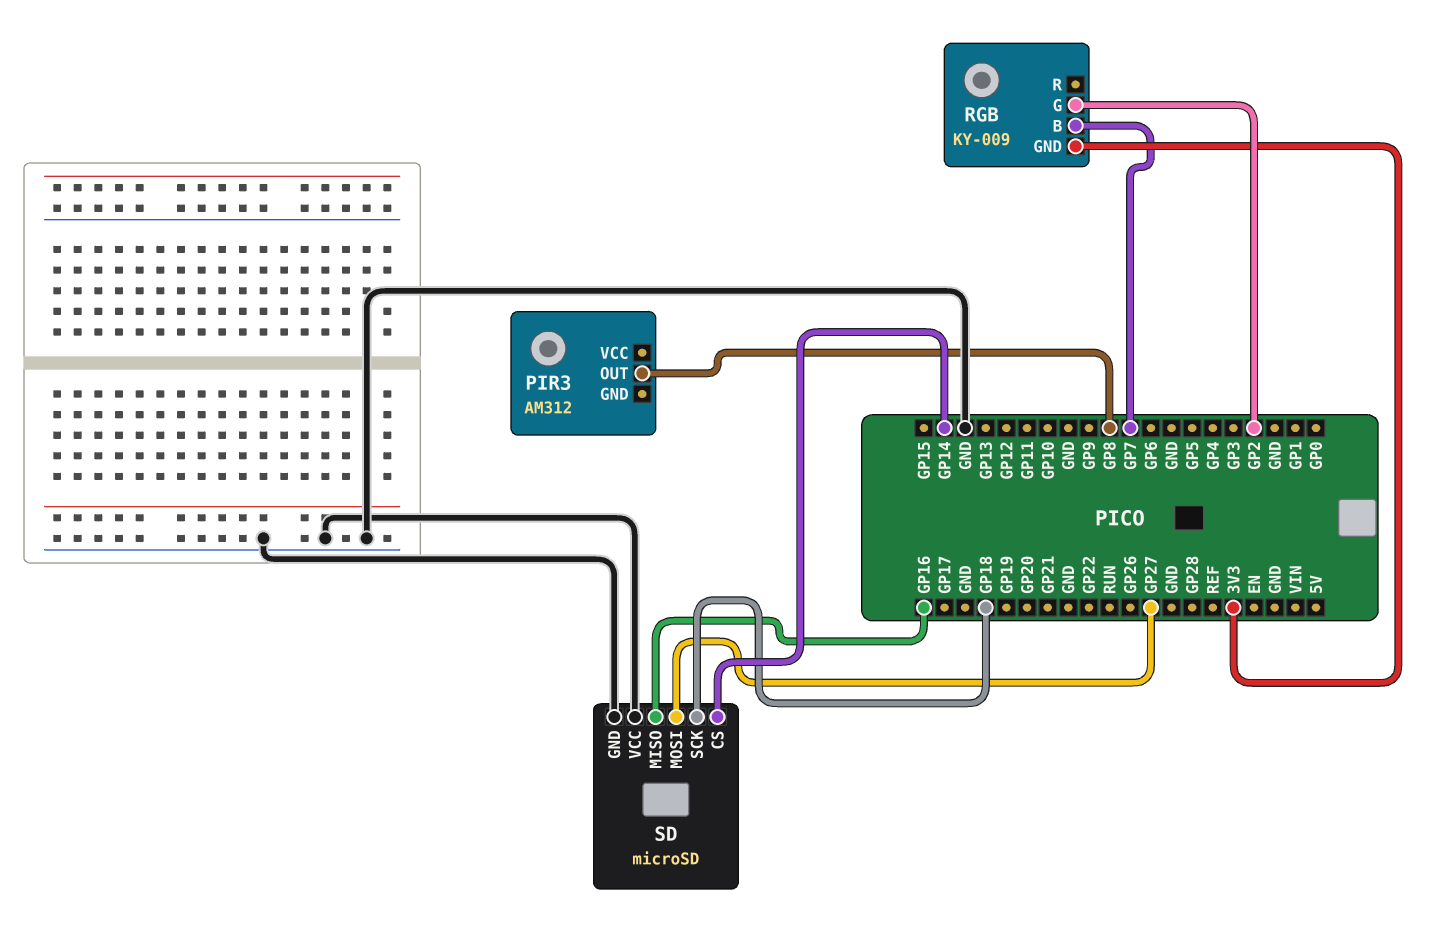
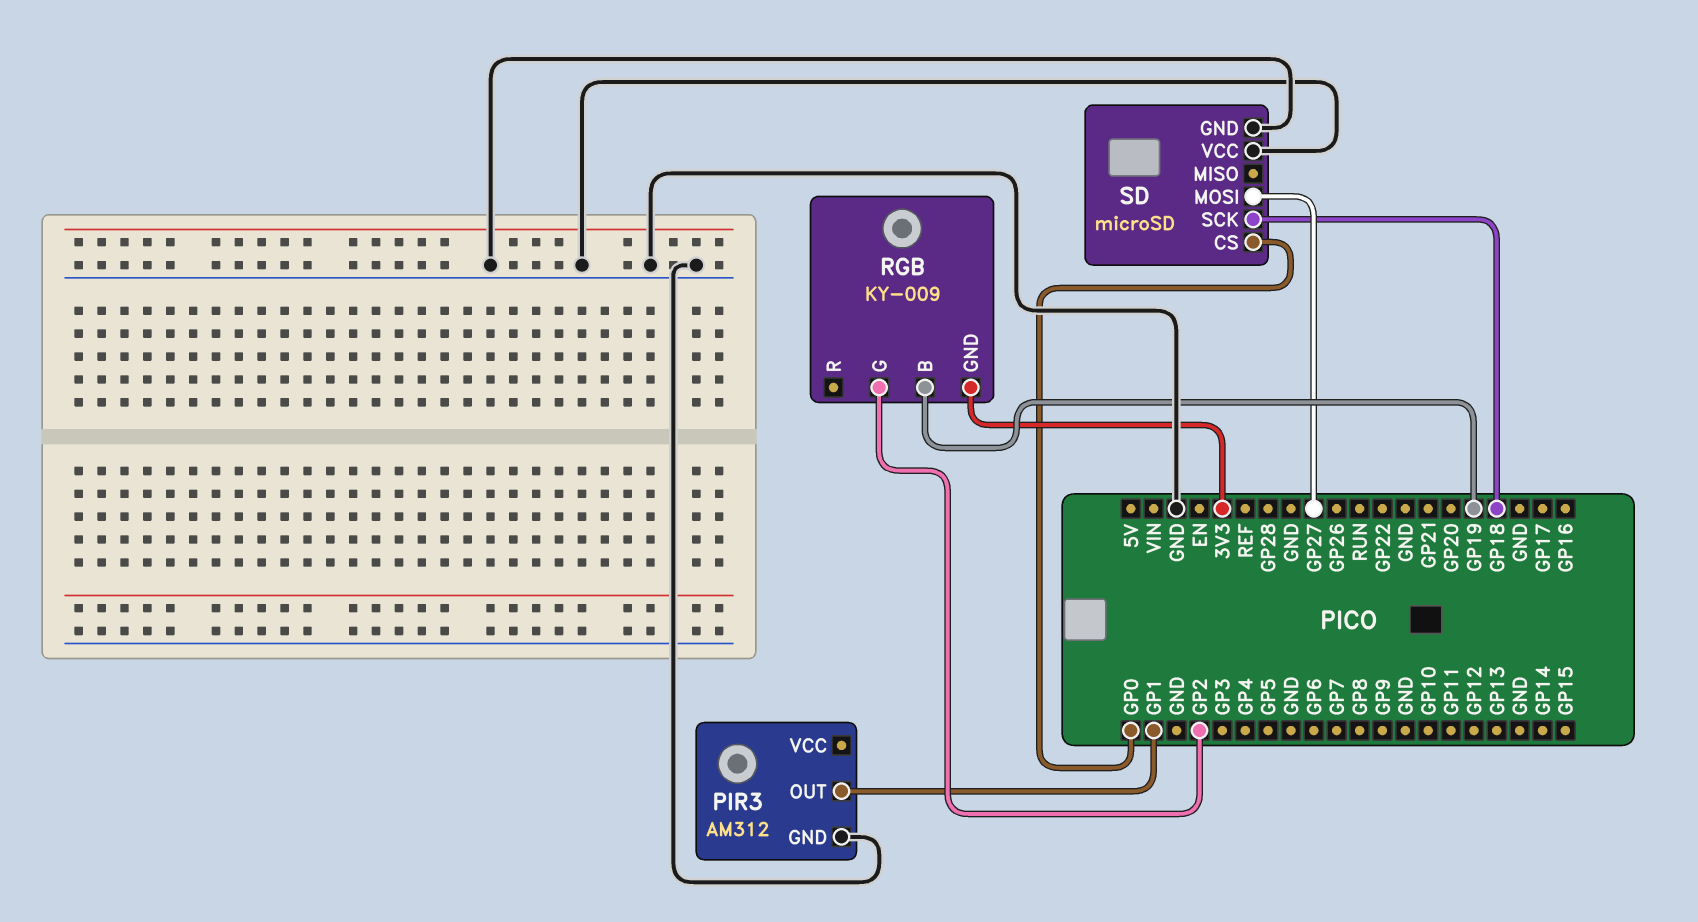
PIR3 pin GND: none -> GND
PIR3 pin OUT: GP8 -> GP1
RGB pin B: GP7 -> GP19
SD pin CS: GP14 -> GP0
SD pin MISO: GP16 -> none

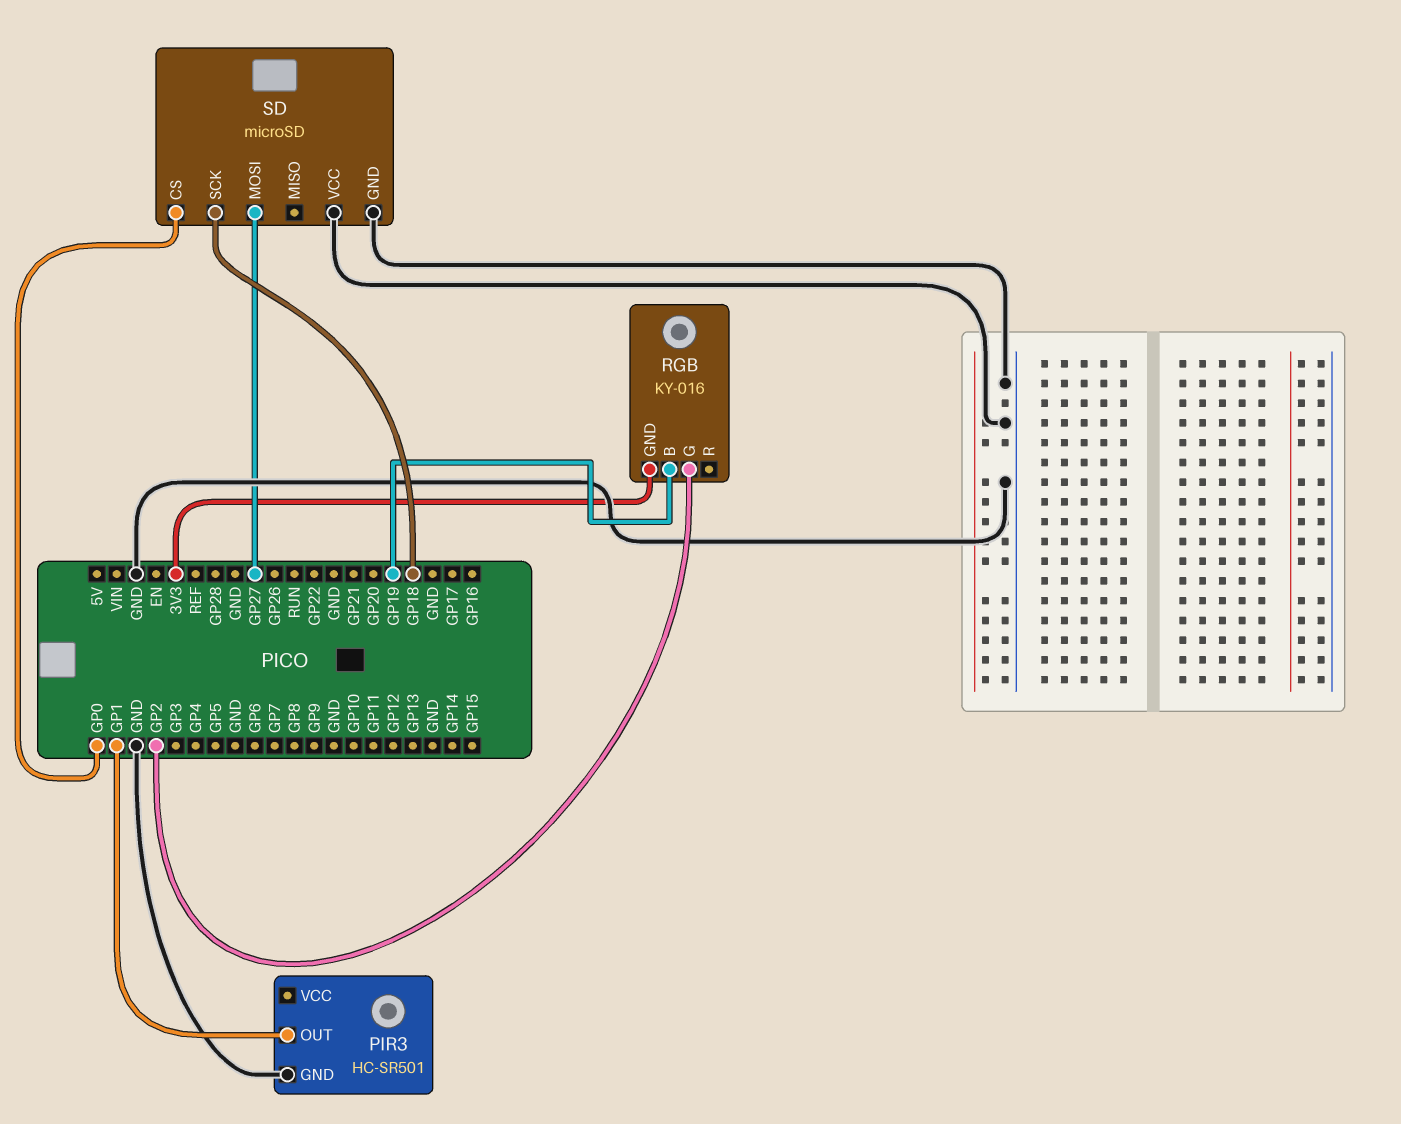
PIR3: AM312 -> HC-SR501
RGB: KY-009 -> KY-016

